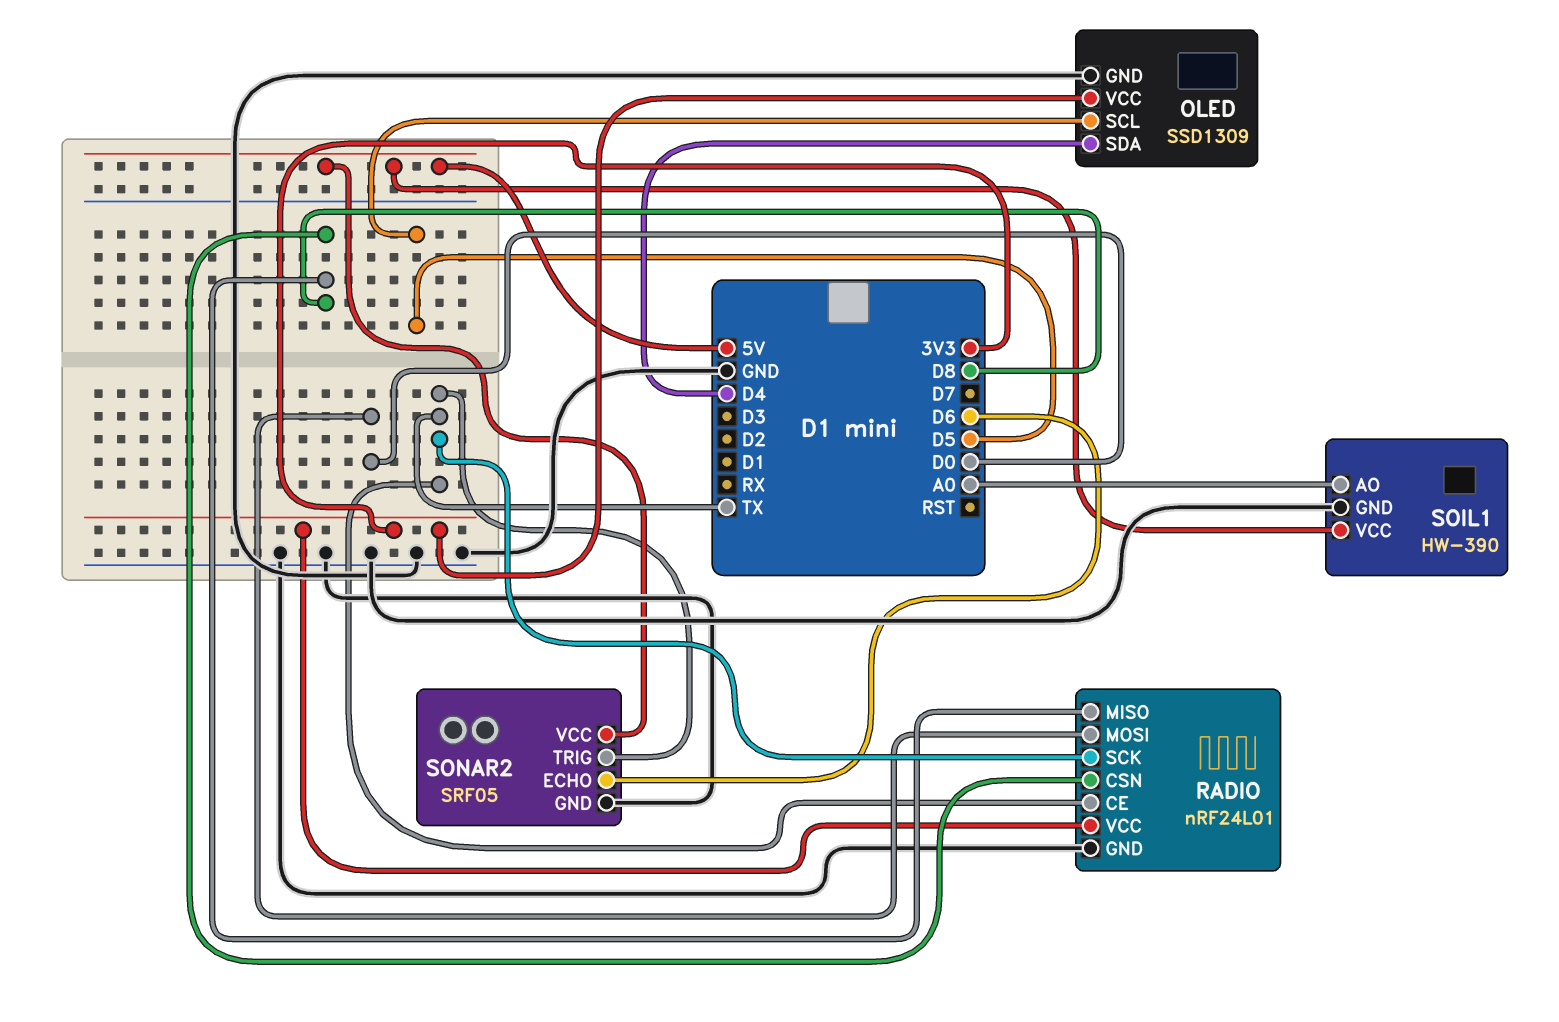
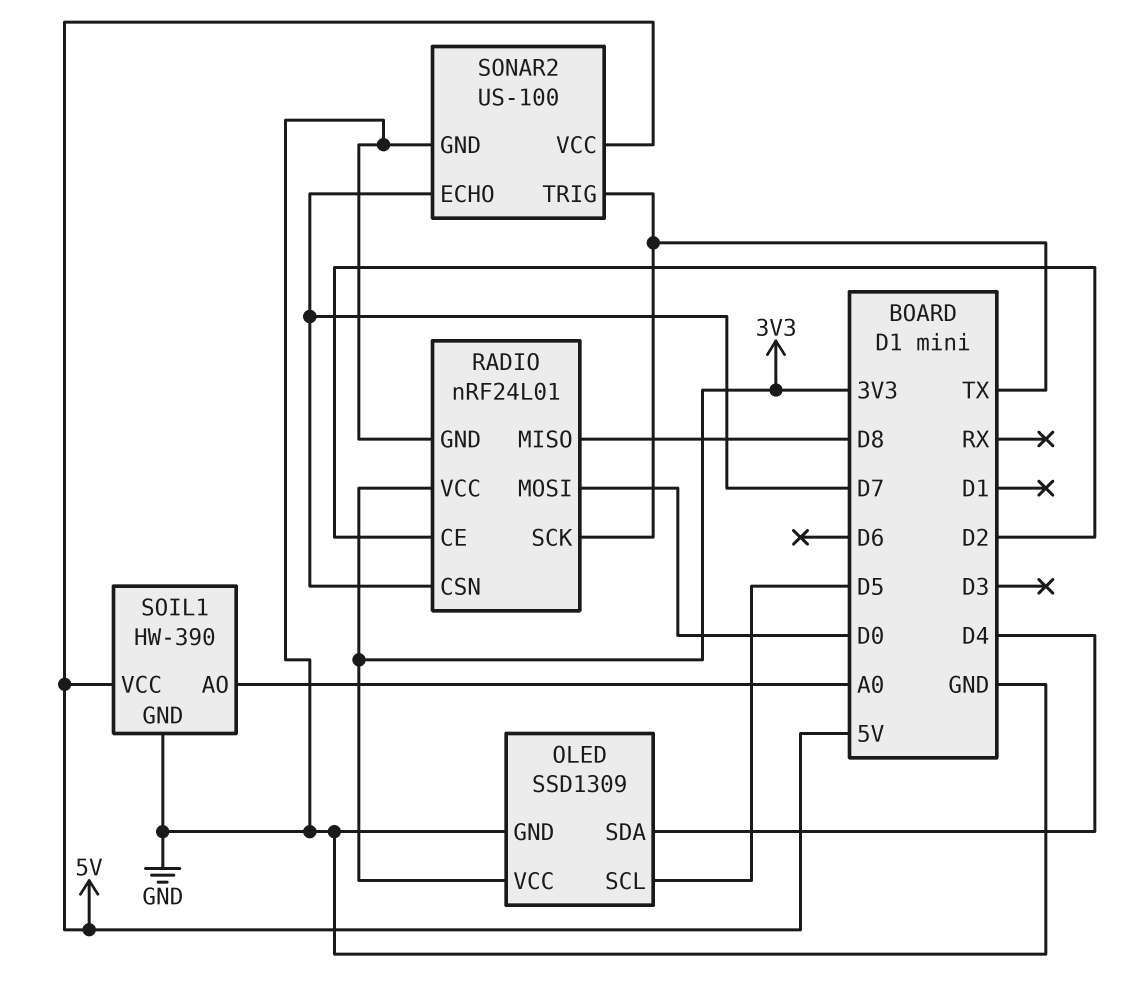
RADIO pin CE: TX -> D2
RADIO pin CSN: D8 -> D7
SONAR2: SRF05 -> US-100
SONAR2 pin ECHO: D6 -> D7

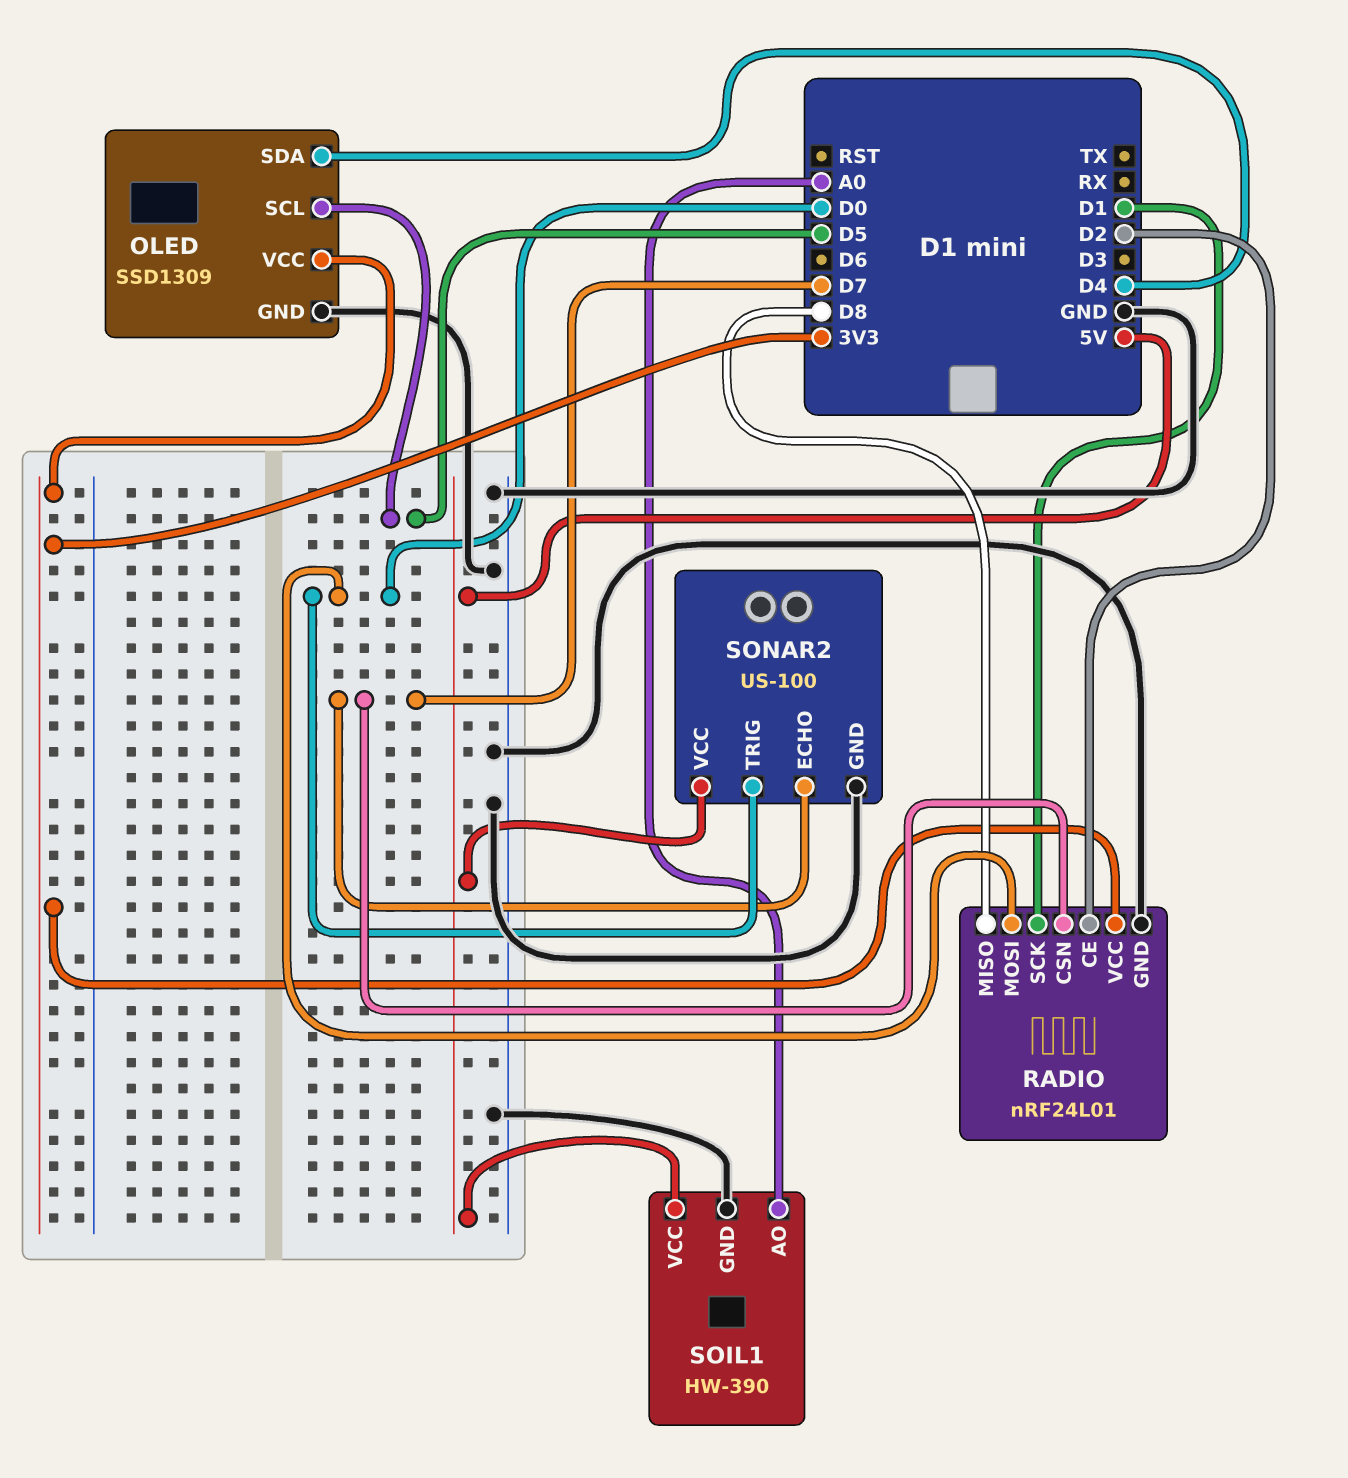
RADIO pin SCK: TX -> D1
SONAR2 pin TRIG: TX -> D0

